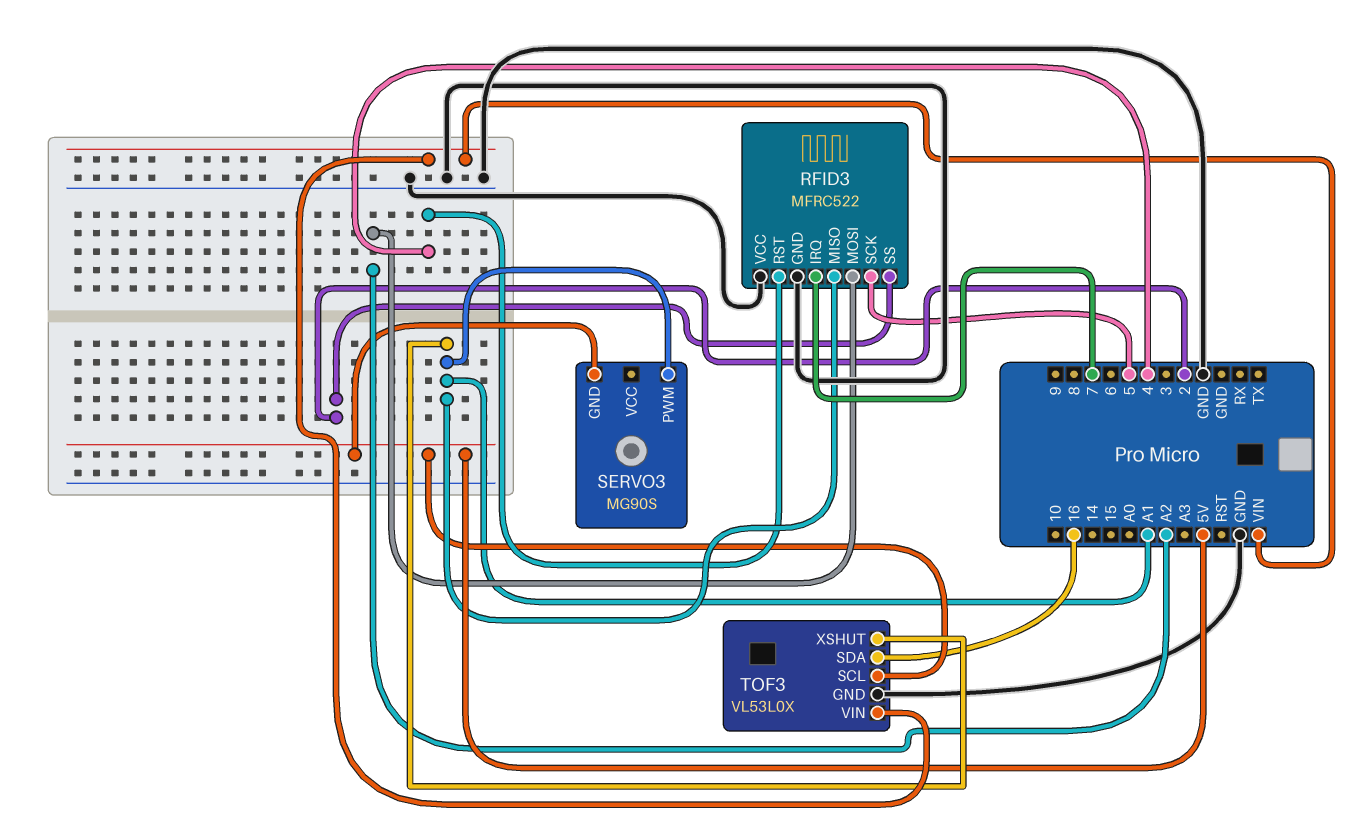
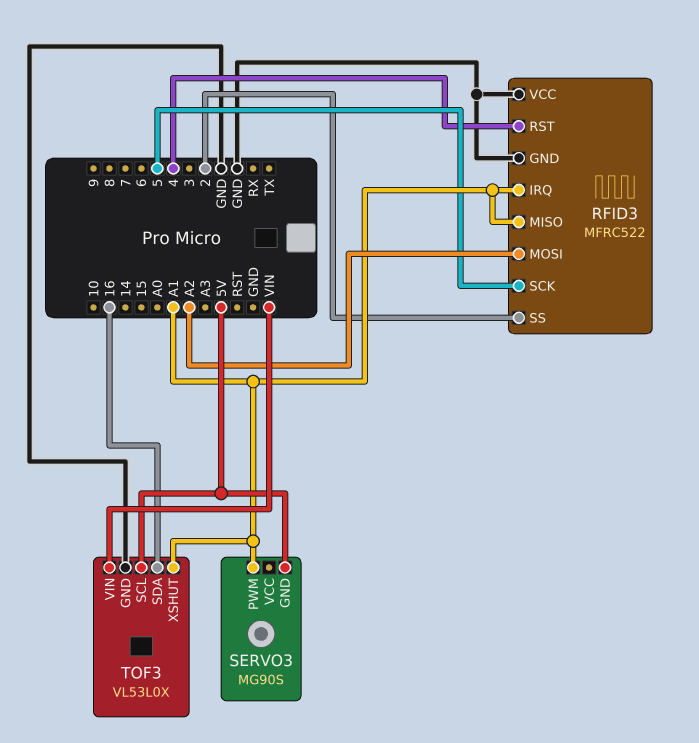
RFID3 pin IRQ: 7 -> A1

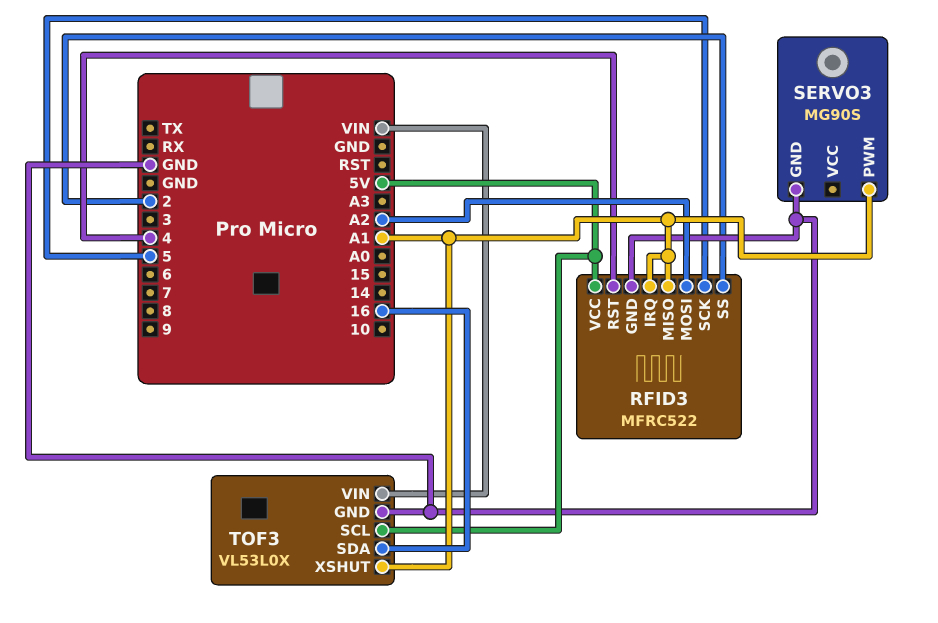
RFID3 pin VCC: GND -> 5V
SERVO3 pin GND: 5V -> GND

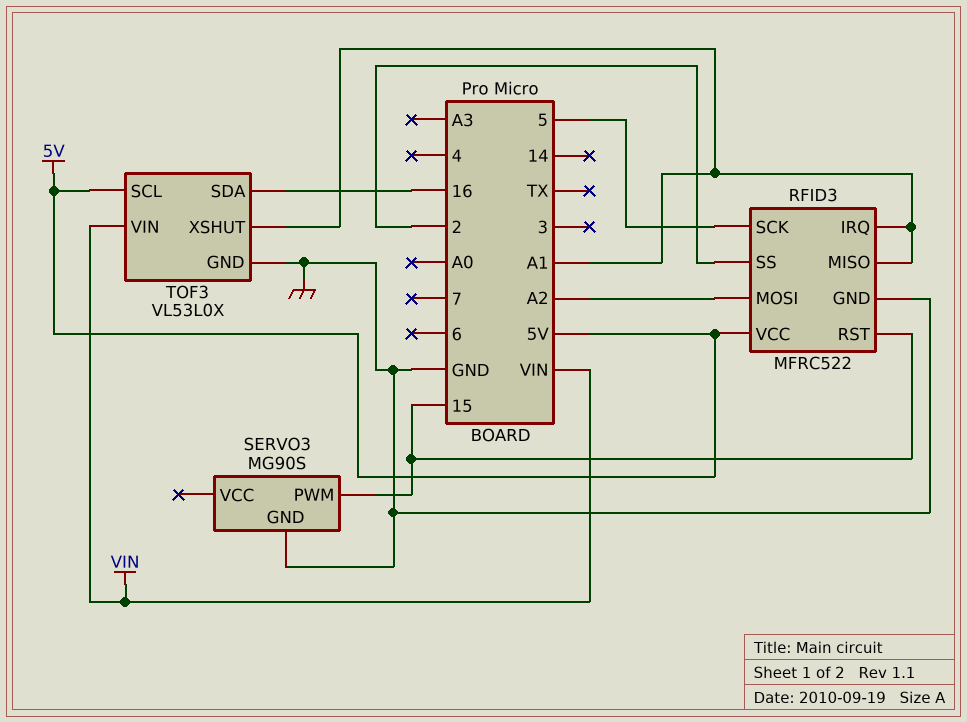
RFID3 pin RST: 4 -> 15
SERVO3 pin PWM: A1 -> 15

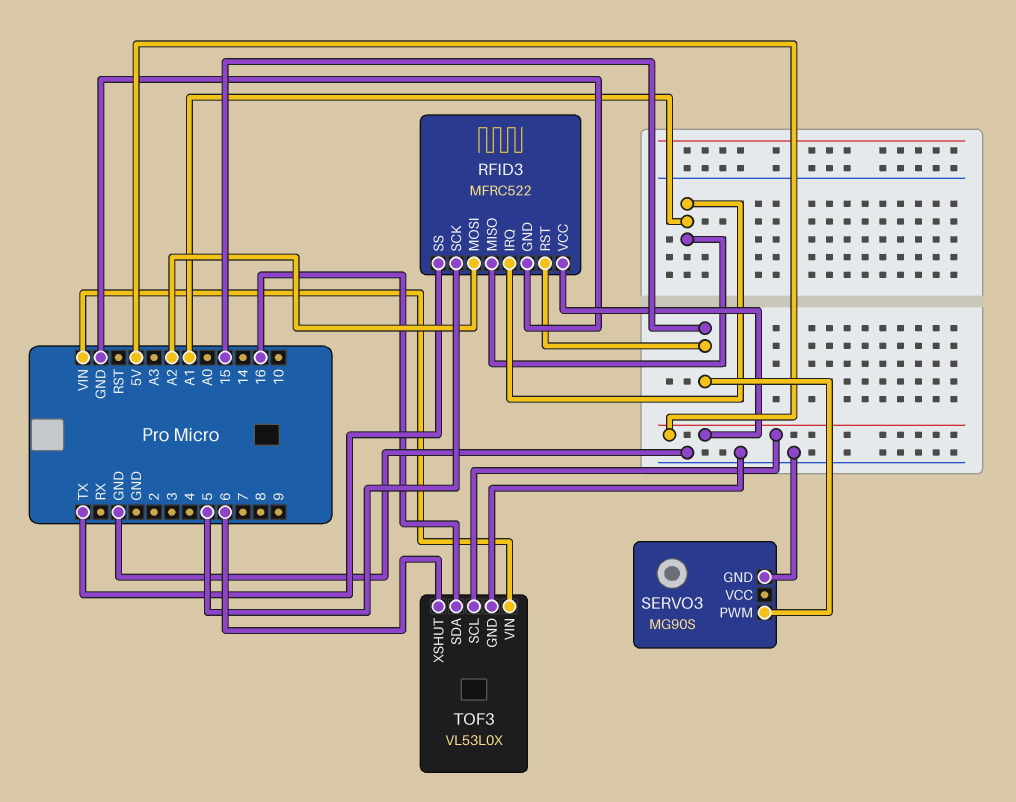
RFID3 pin SS: 2 -> TX
TOF3 pin XSHUT: A1 -> 6

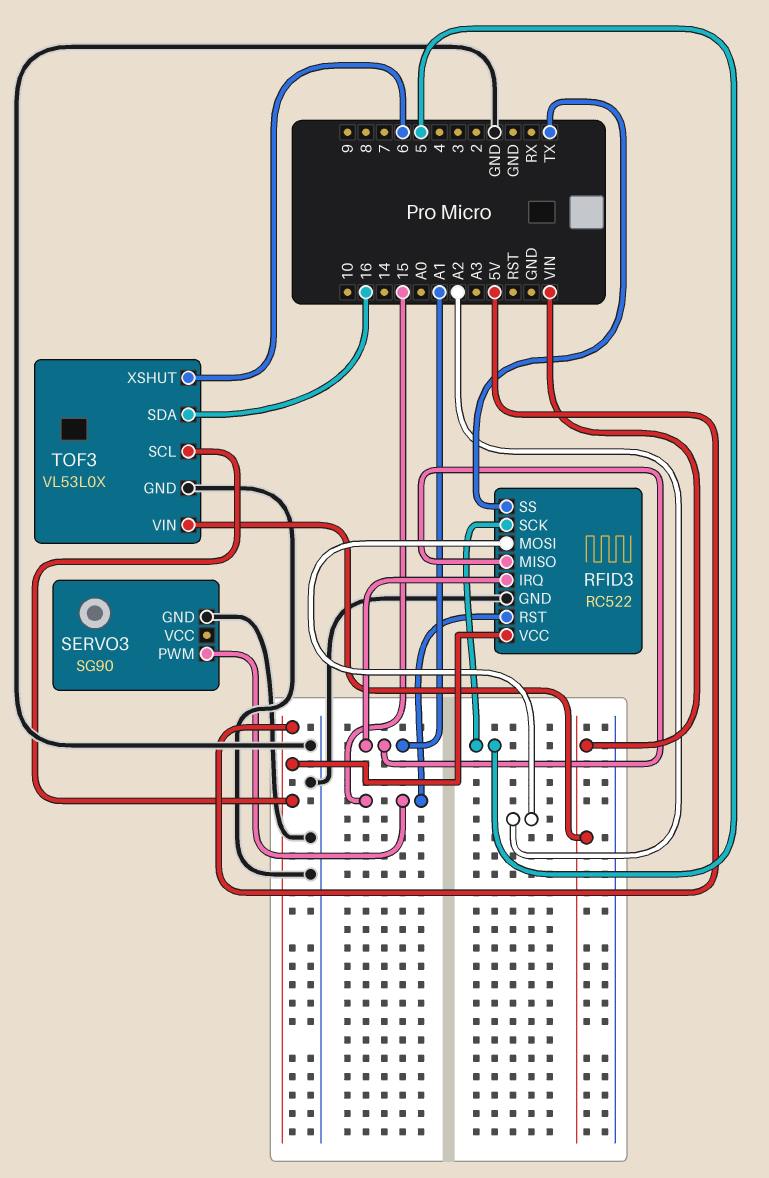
RFID3: MFRC522 -> RC522
SERVO3: MG90S -> SG90

